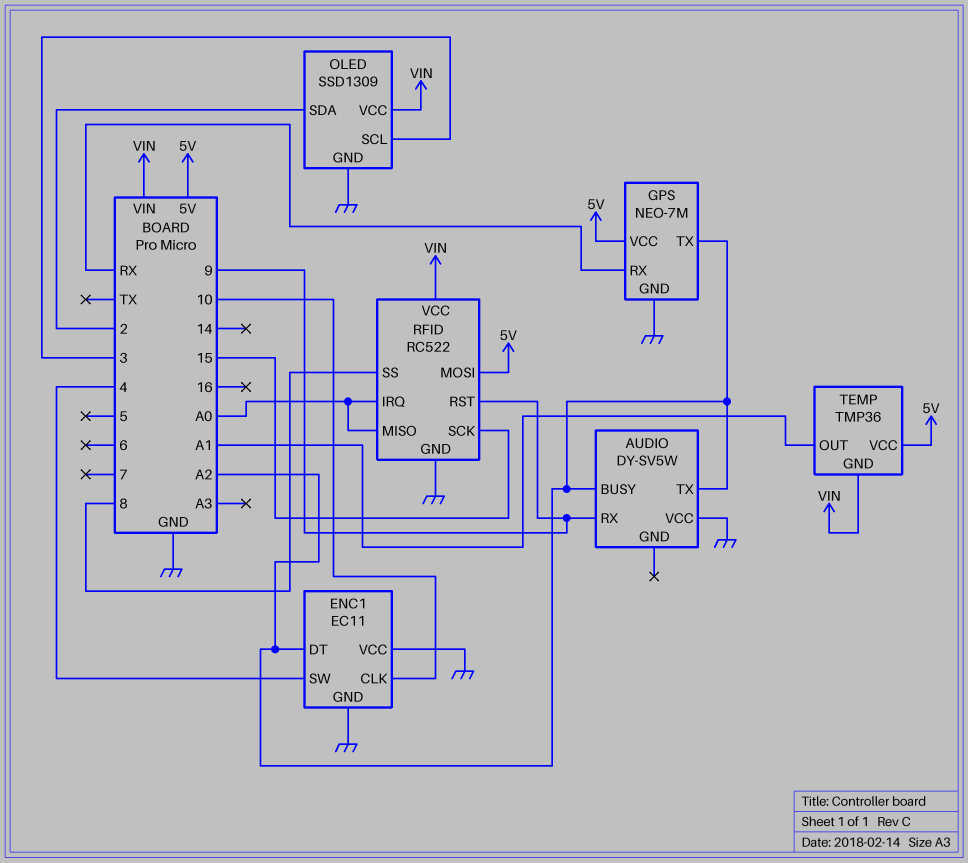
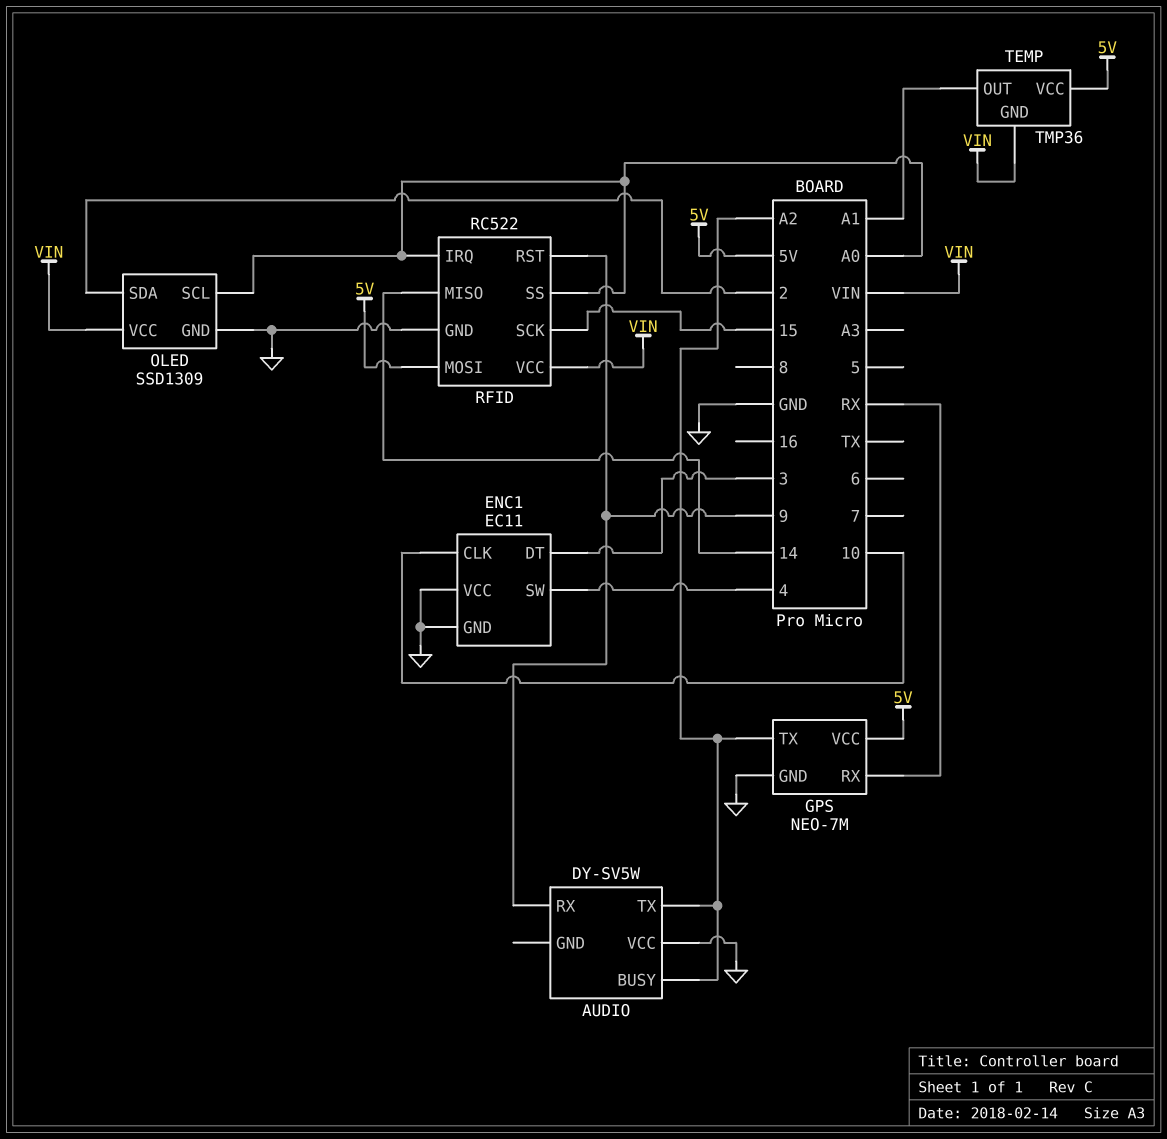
ENC1 pin DT: A2 -> 3
OLED pin SCL: 3 -> A0
RFID pin MISO: A0 -> 14
RFID pin SS: 8 -> A0

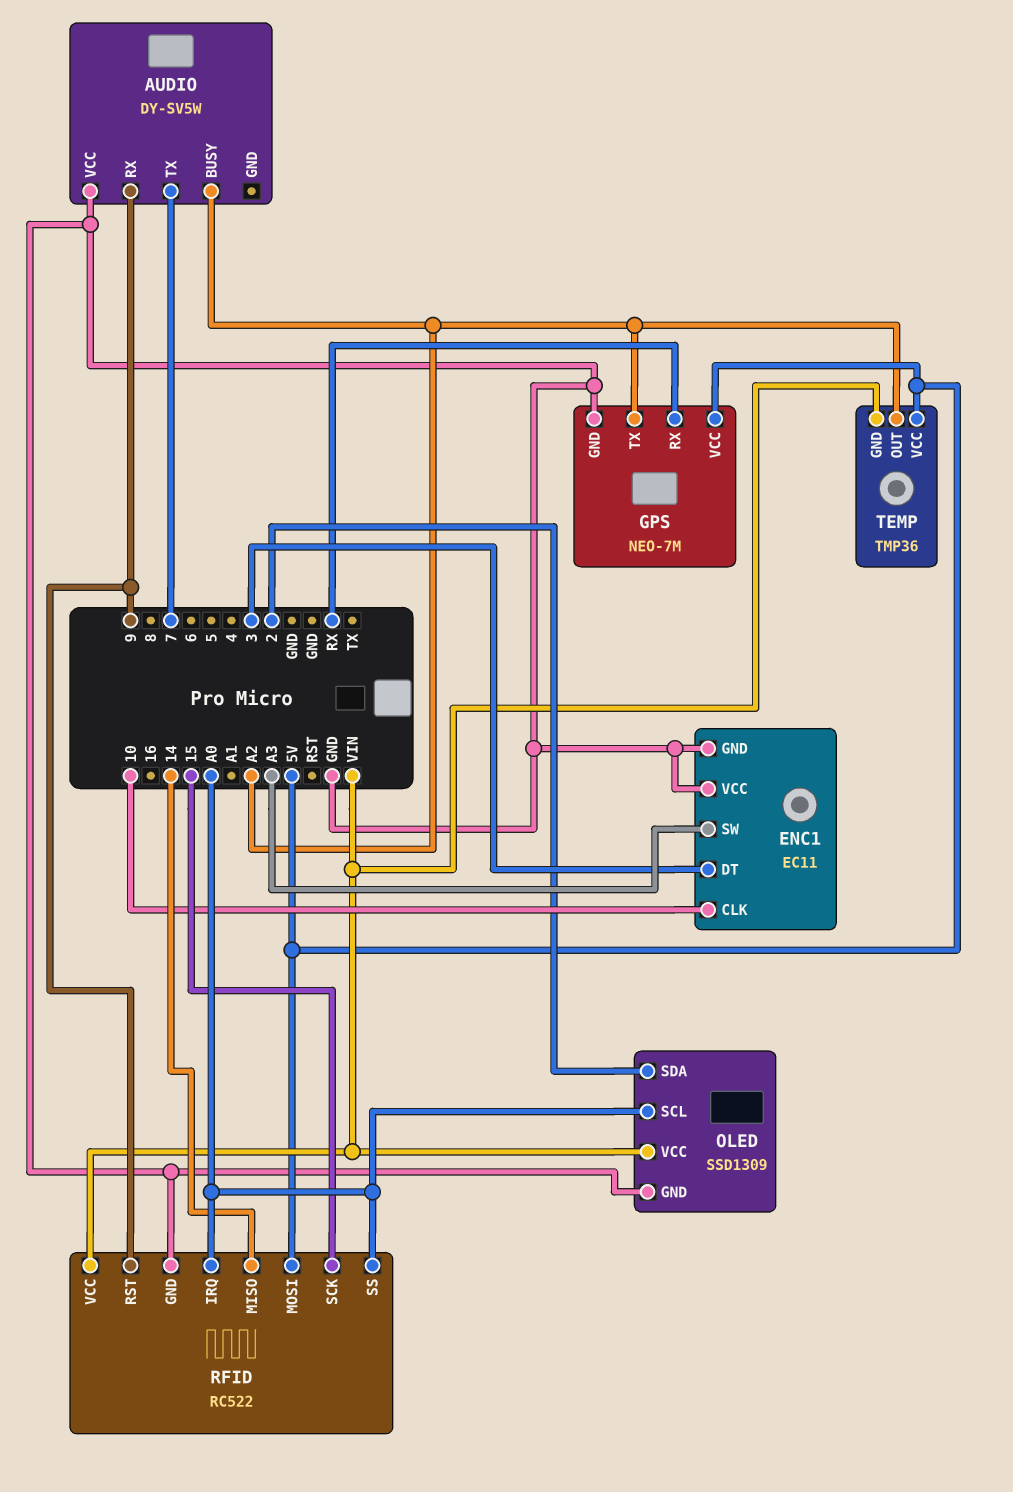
AUDIO pin TX: A2 -> 7
ENC1 pin SW: 4 -> A3
TEMP pin OUT: A1 -> A2

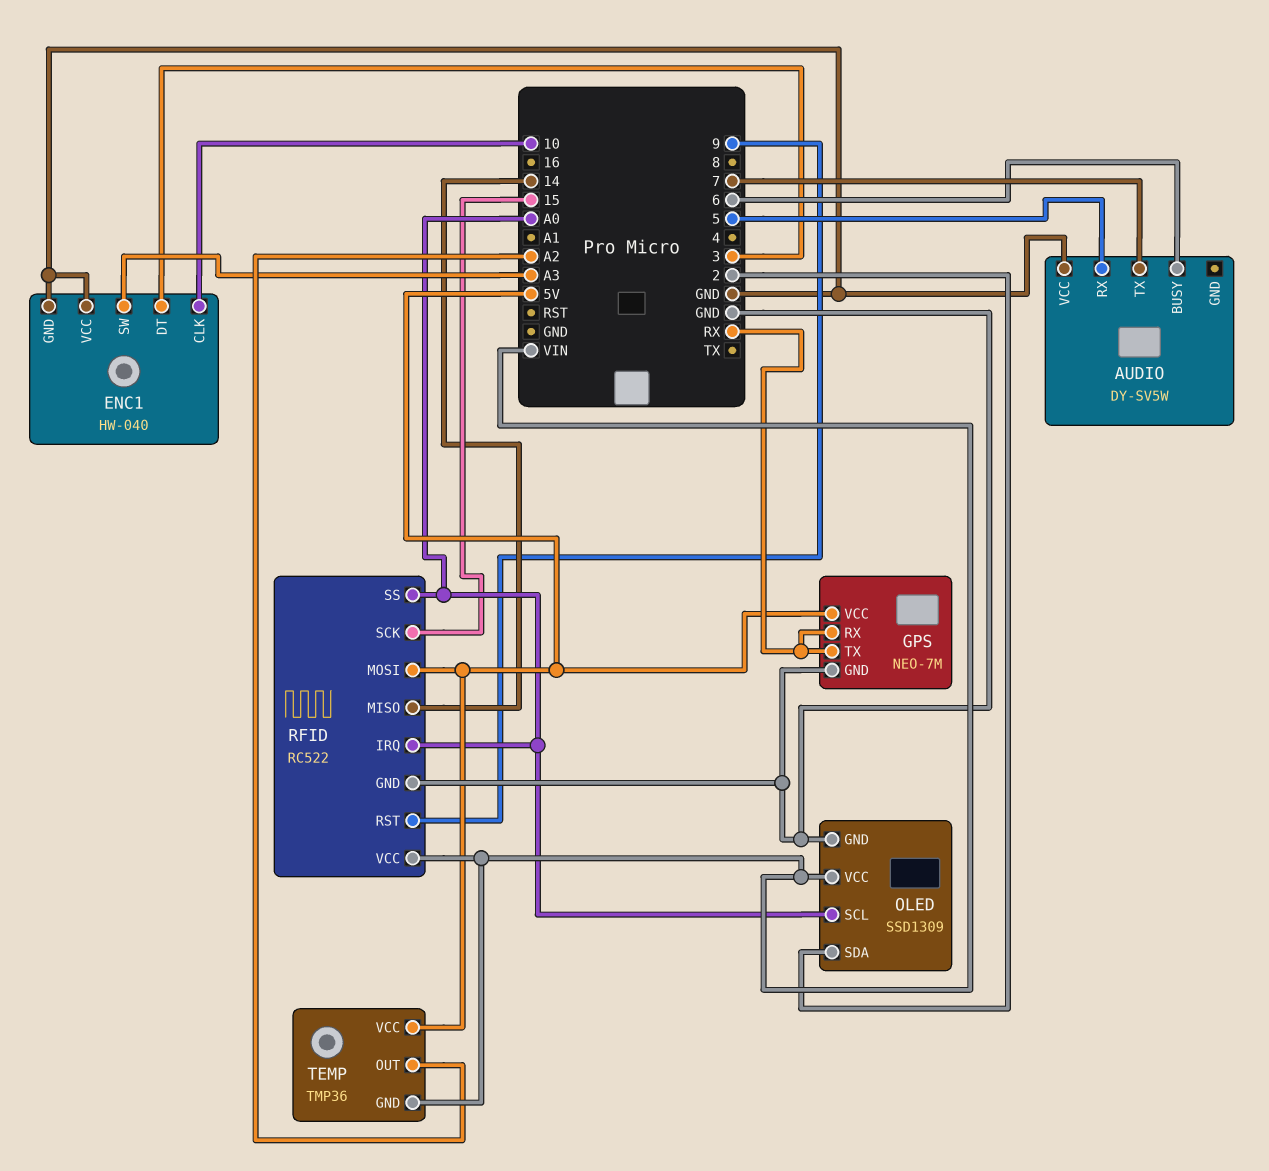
AUDIO pin BUSY: A2 -> 6
AUDIO pin RX: 9 -> 5
ENC1: EC11 -> HW-040
GPS pin TX: A2 -> RX

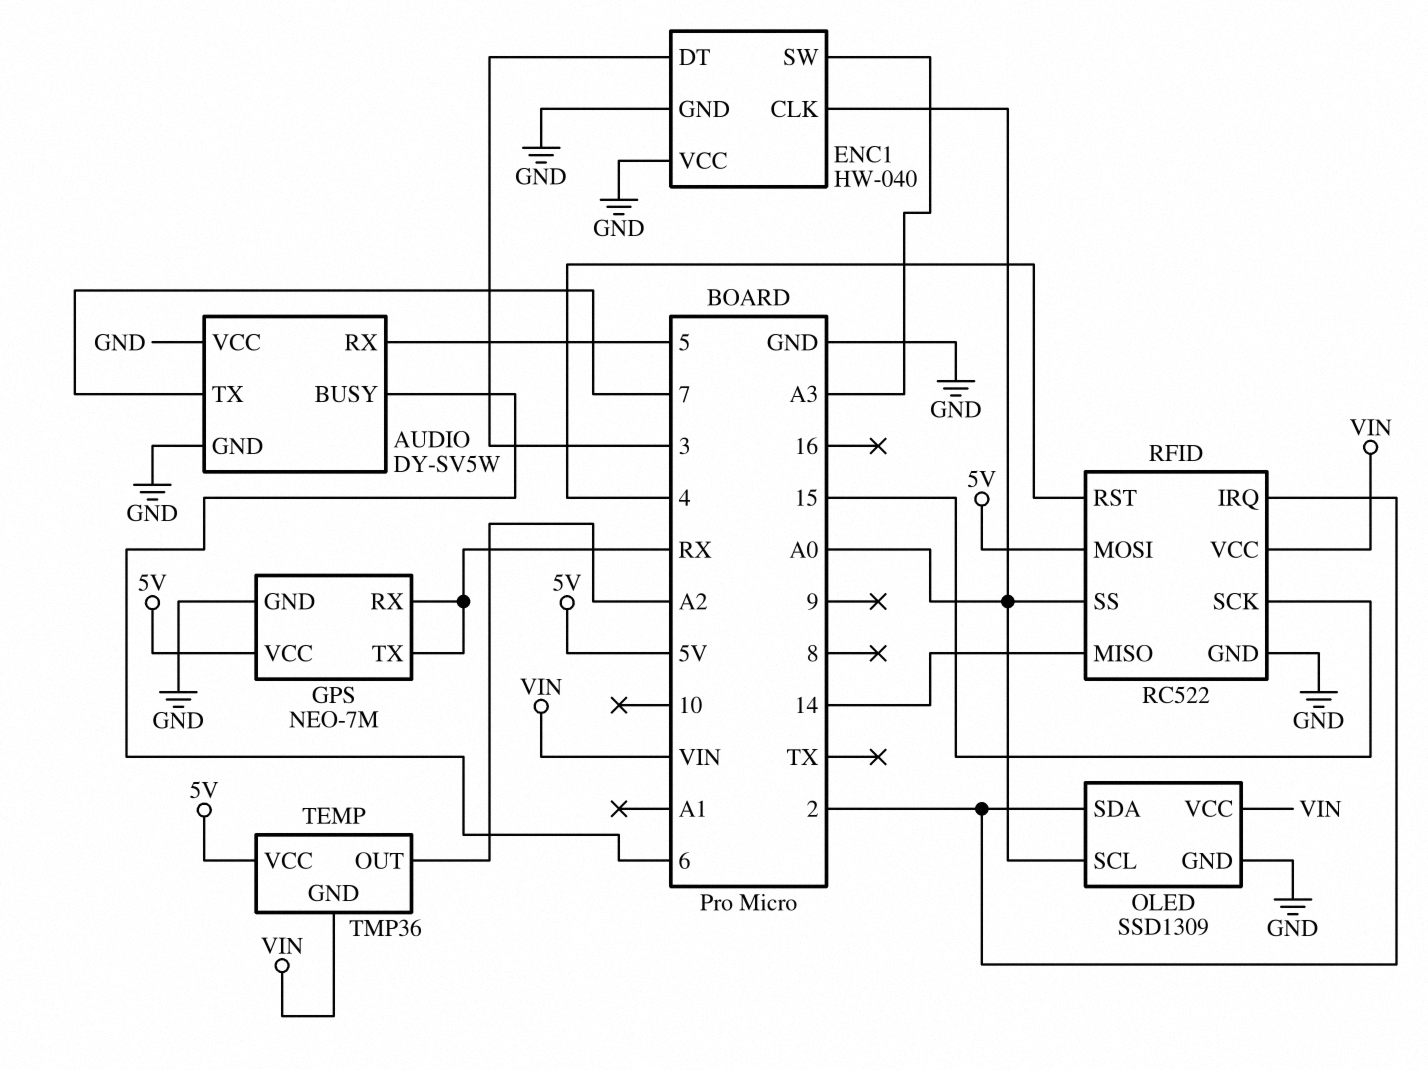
AUDIO pin GND: none -> GND
ENC1 pin CLK: 10 -> A0
RFID pin IRQ: A0 -> 2
RFID pin RST: 9 -> 4

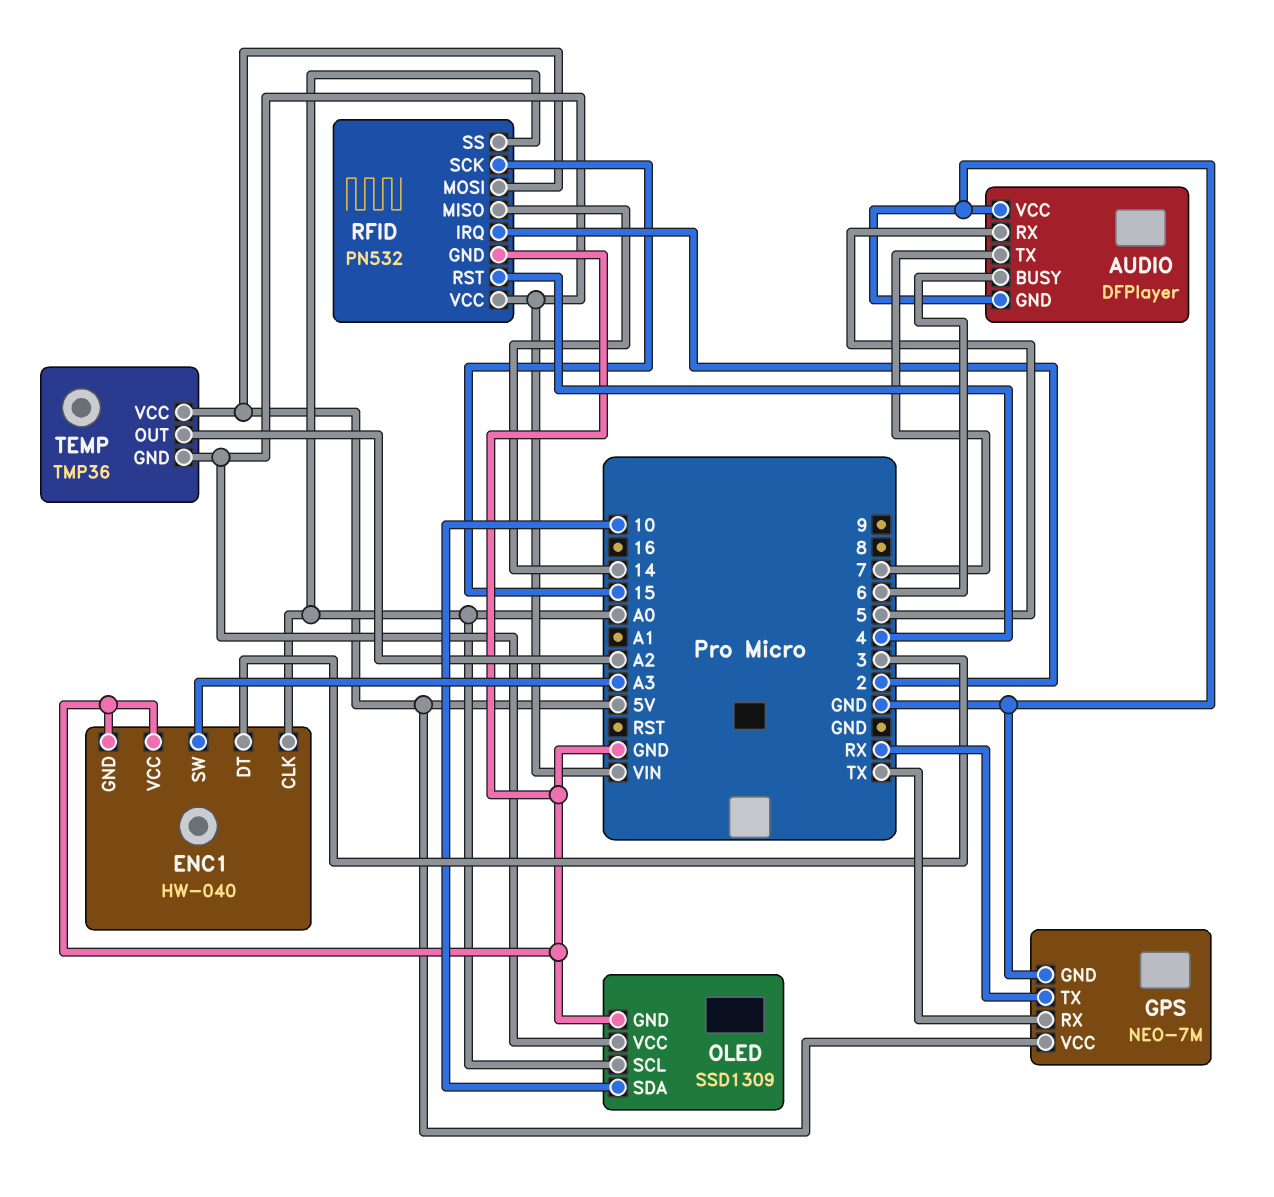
AUDIO: DY-SV5W -> DFPlayer
GPS pin RX: RX -> TX
OLED pin SDA: 2 -> 10
RFID: RC522 -> PN532

